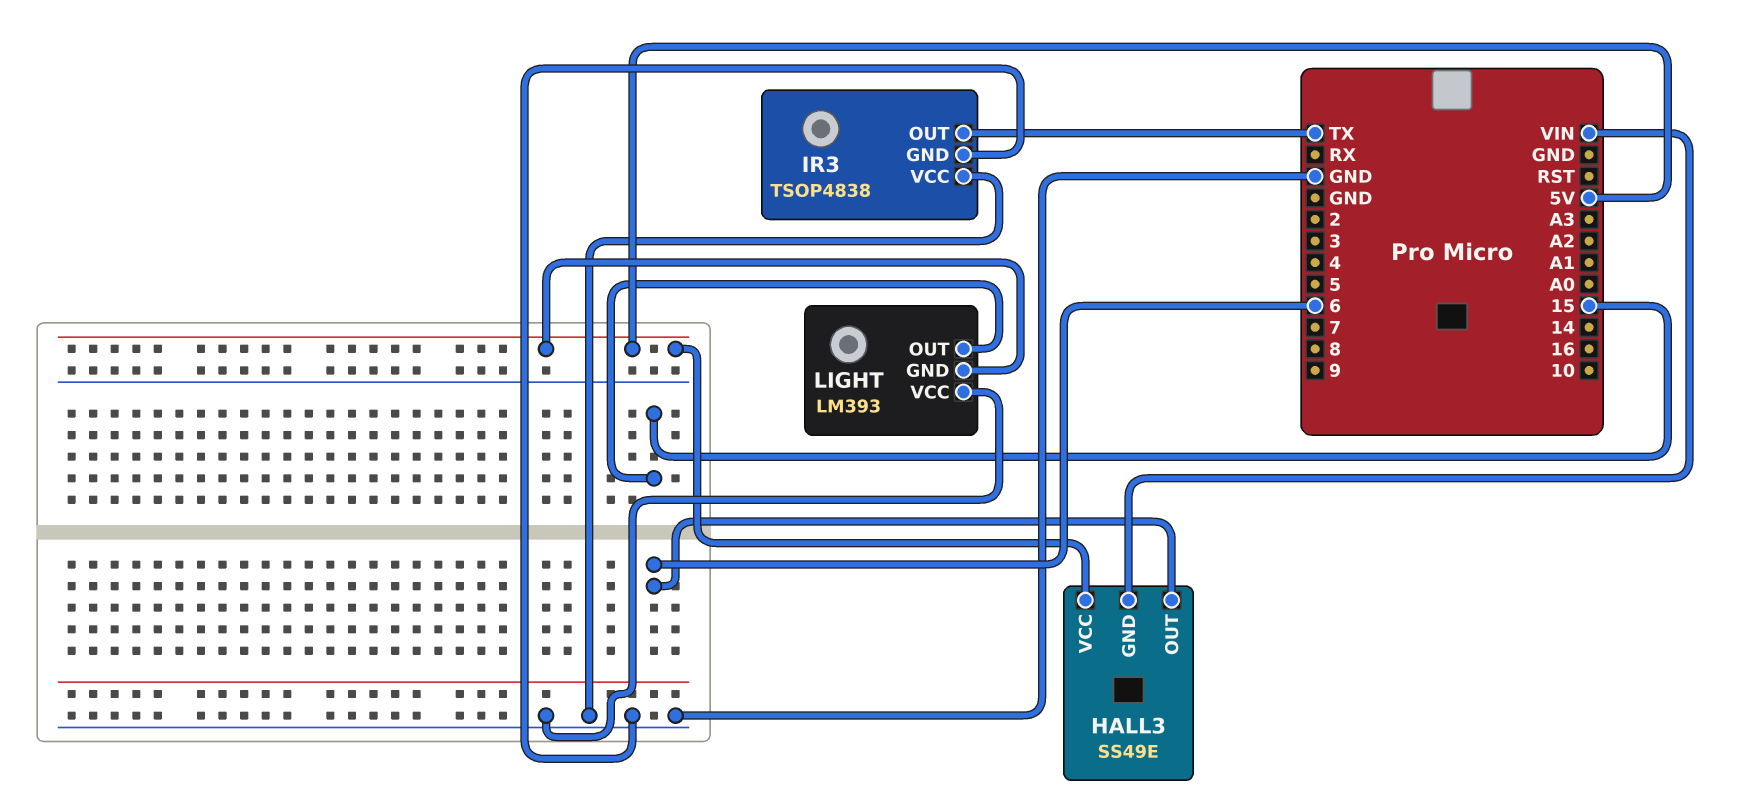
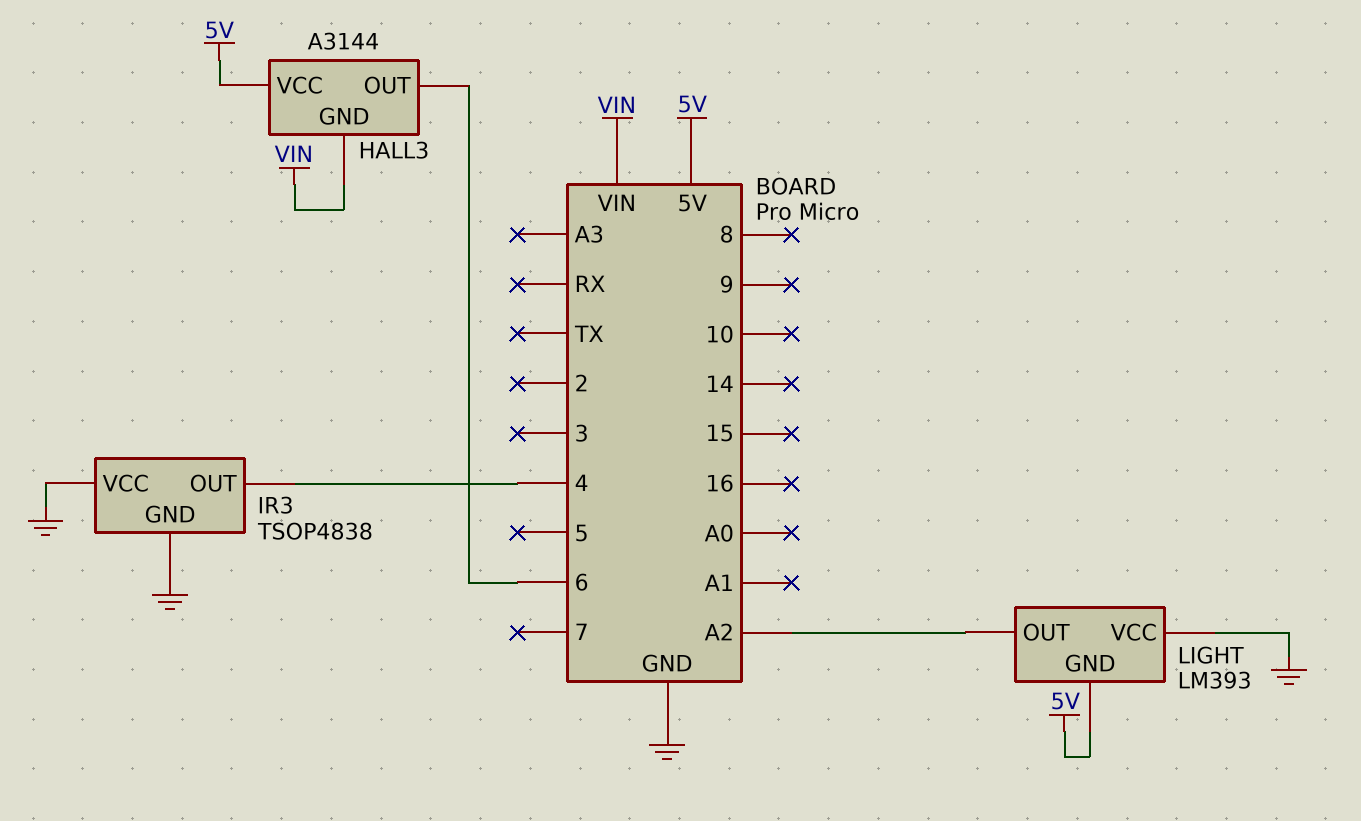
HALL3: SS49E -> A3144
IR3 pin OUT: TX -> 4
LIGHT pin OUT: 15 -> A2

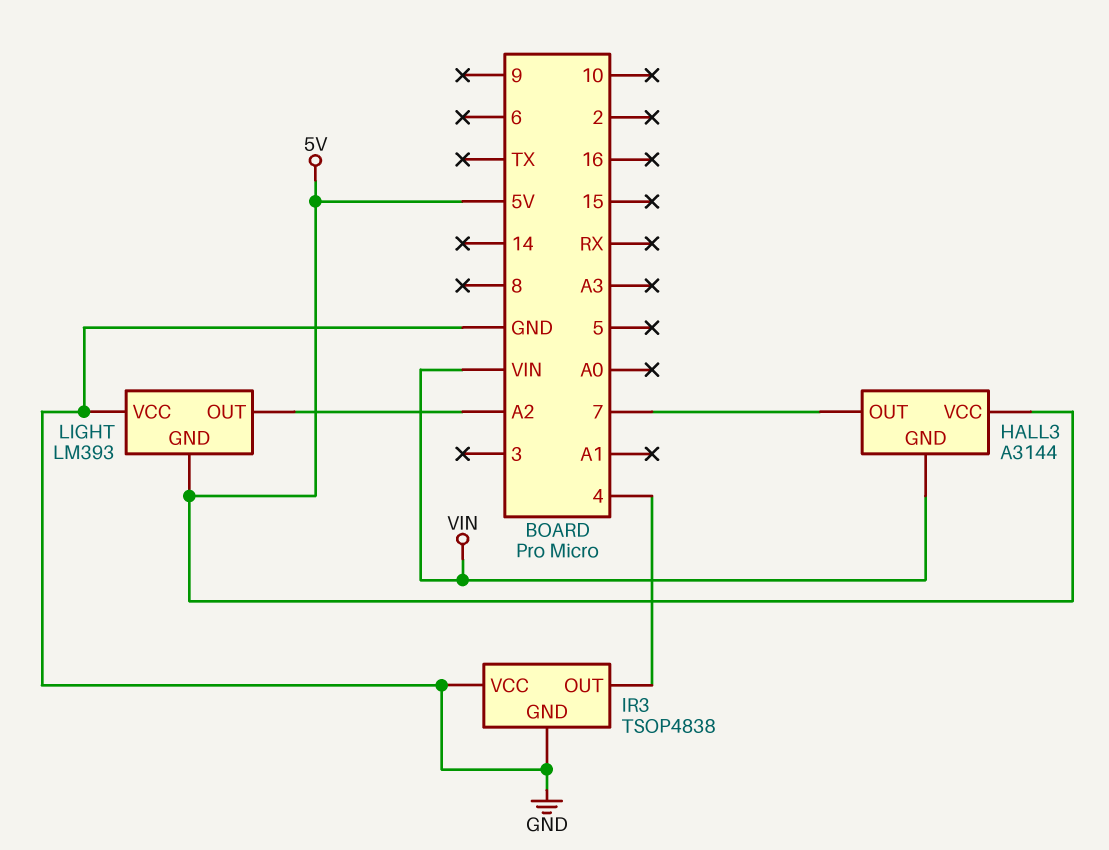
HALL3 pin OUT: 6 -> 7

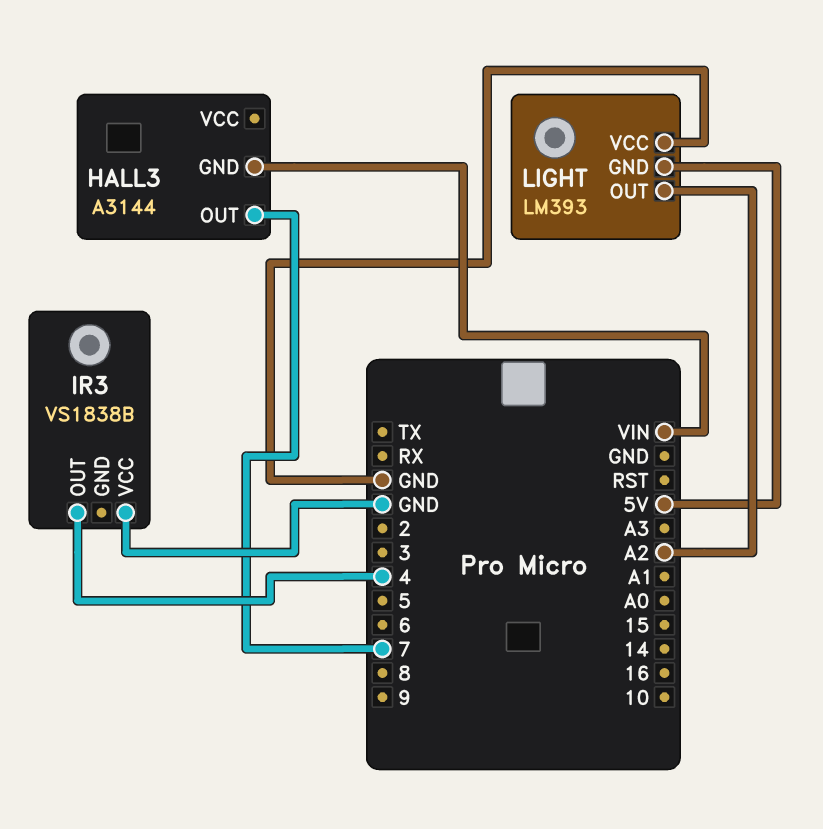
HALL3 pin VCC: 5V -> none
IR3: TSOP4838 -> VS1838B
IR3 pin GND: GND -> none

